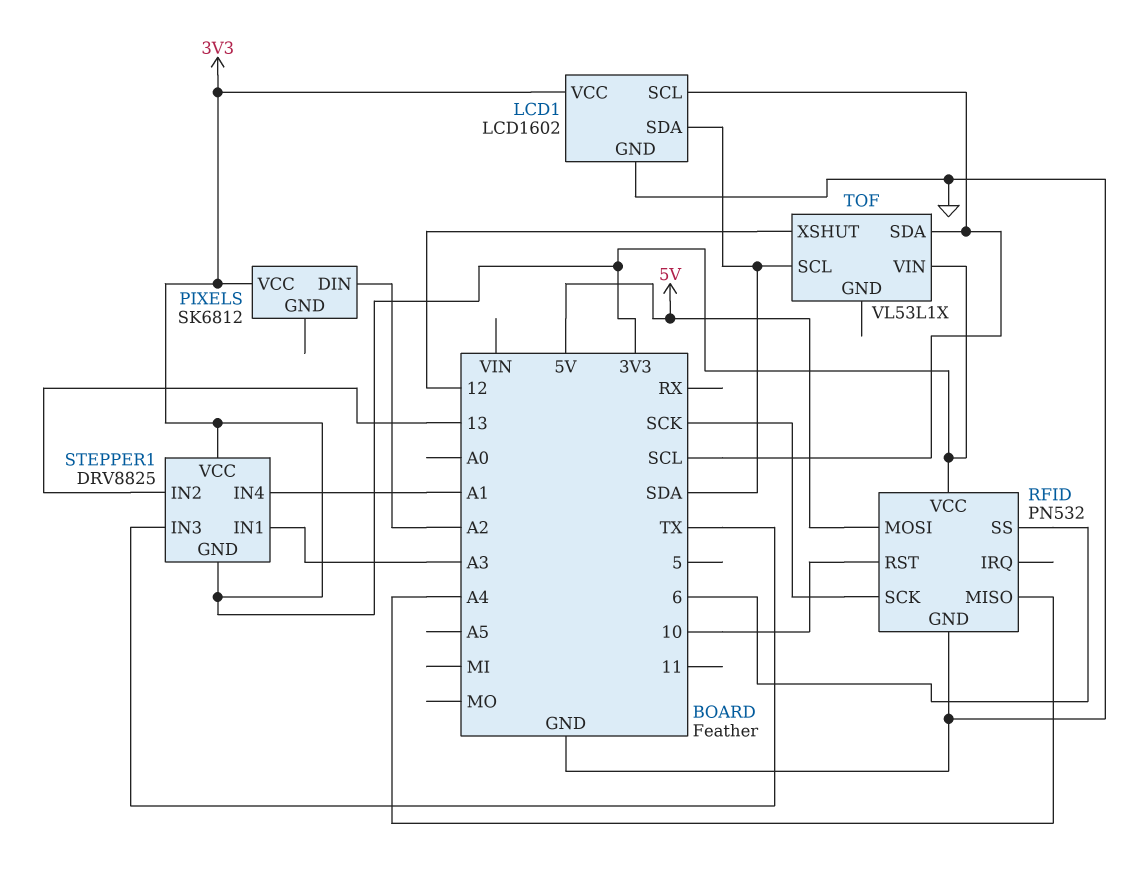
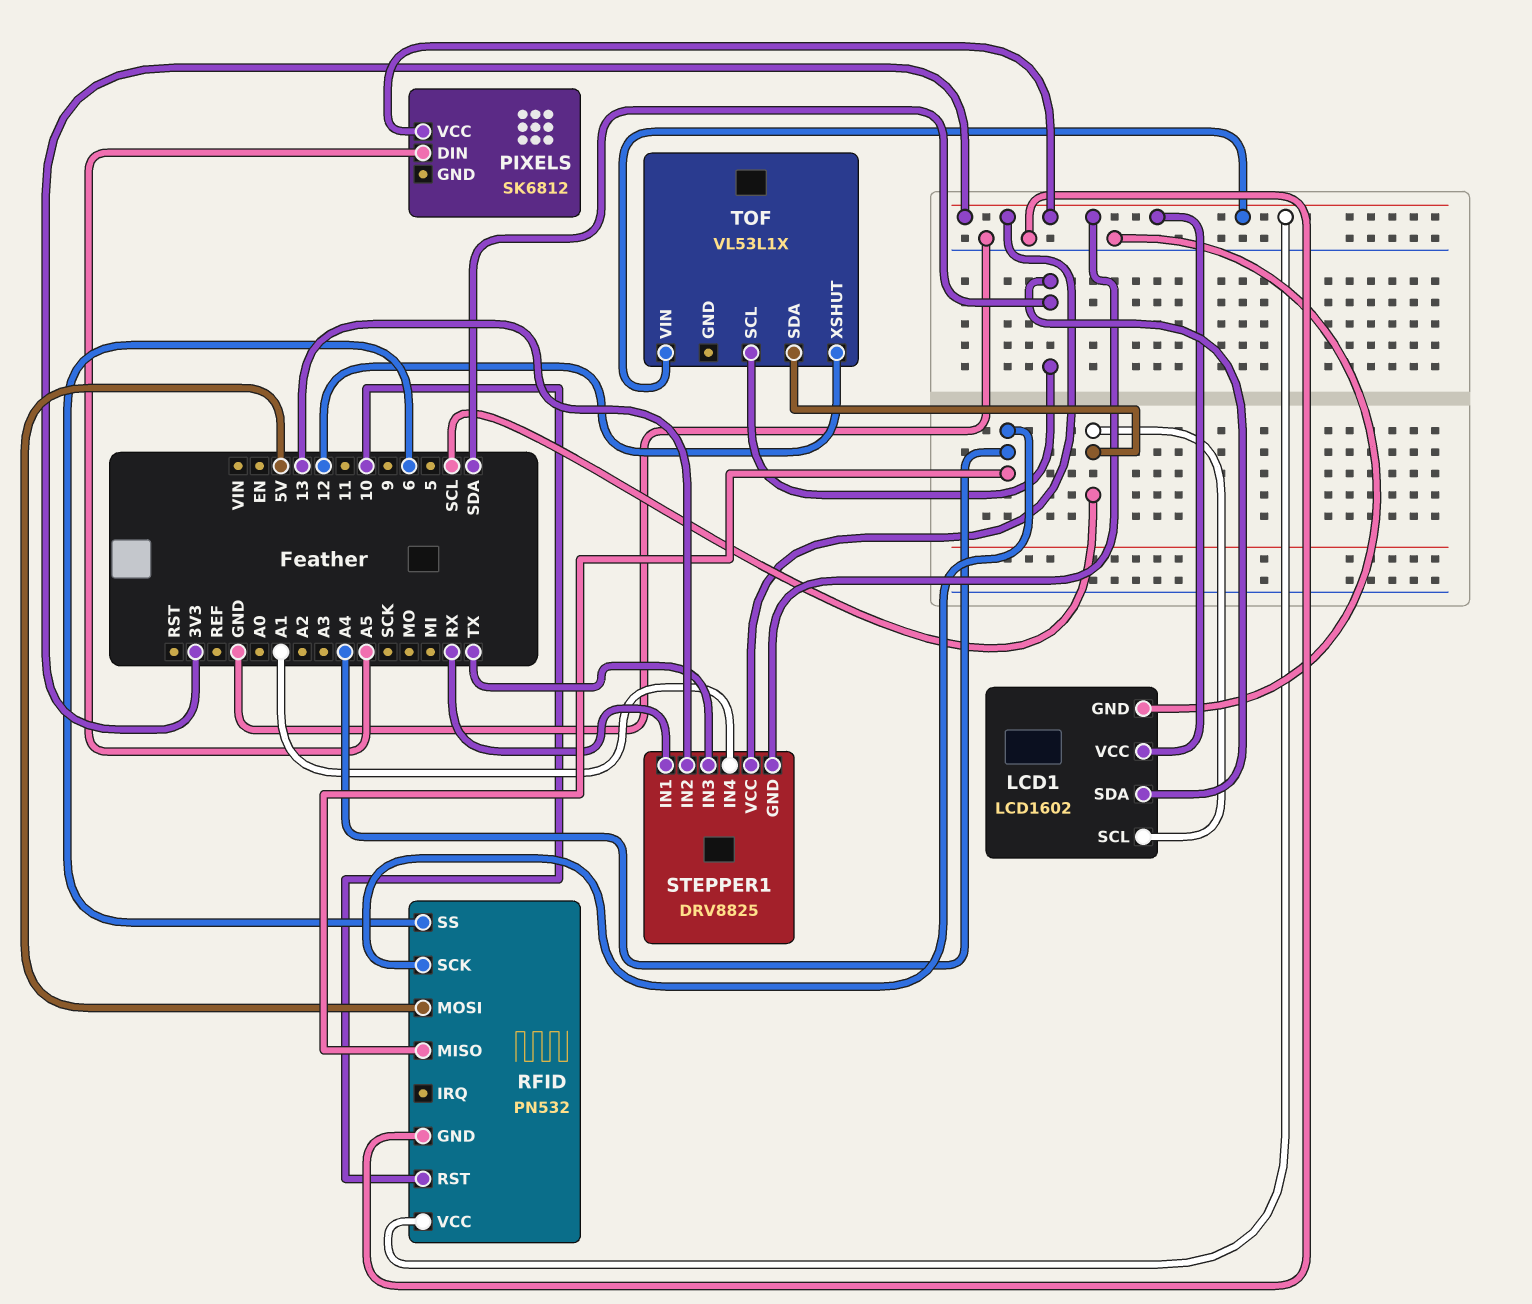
PIXELS pin DIN: A2 -> A5
RFID pin SCK: SCK -> A4
STEPPER1 pin IN1: A3 -> RX

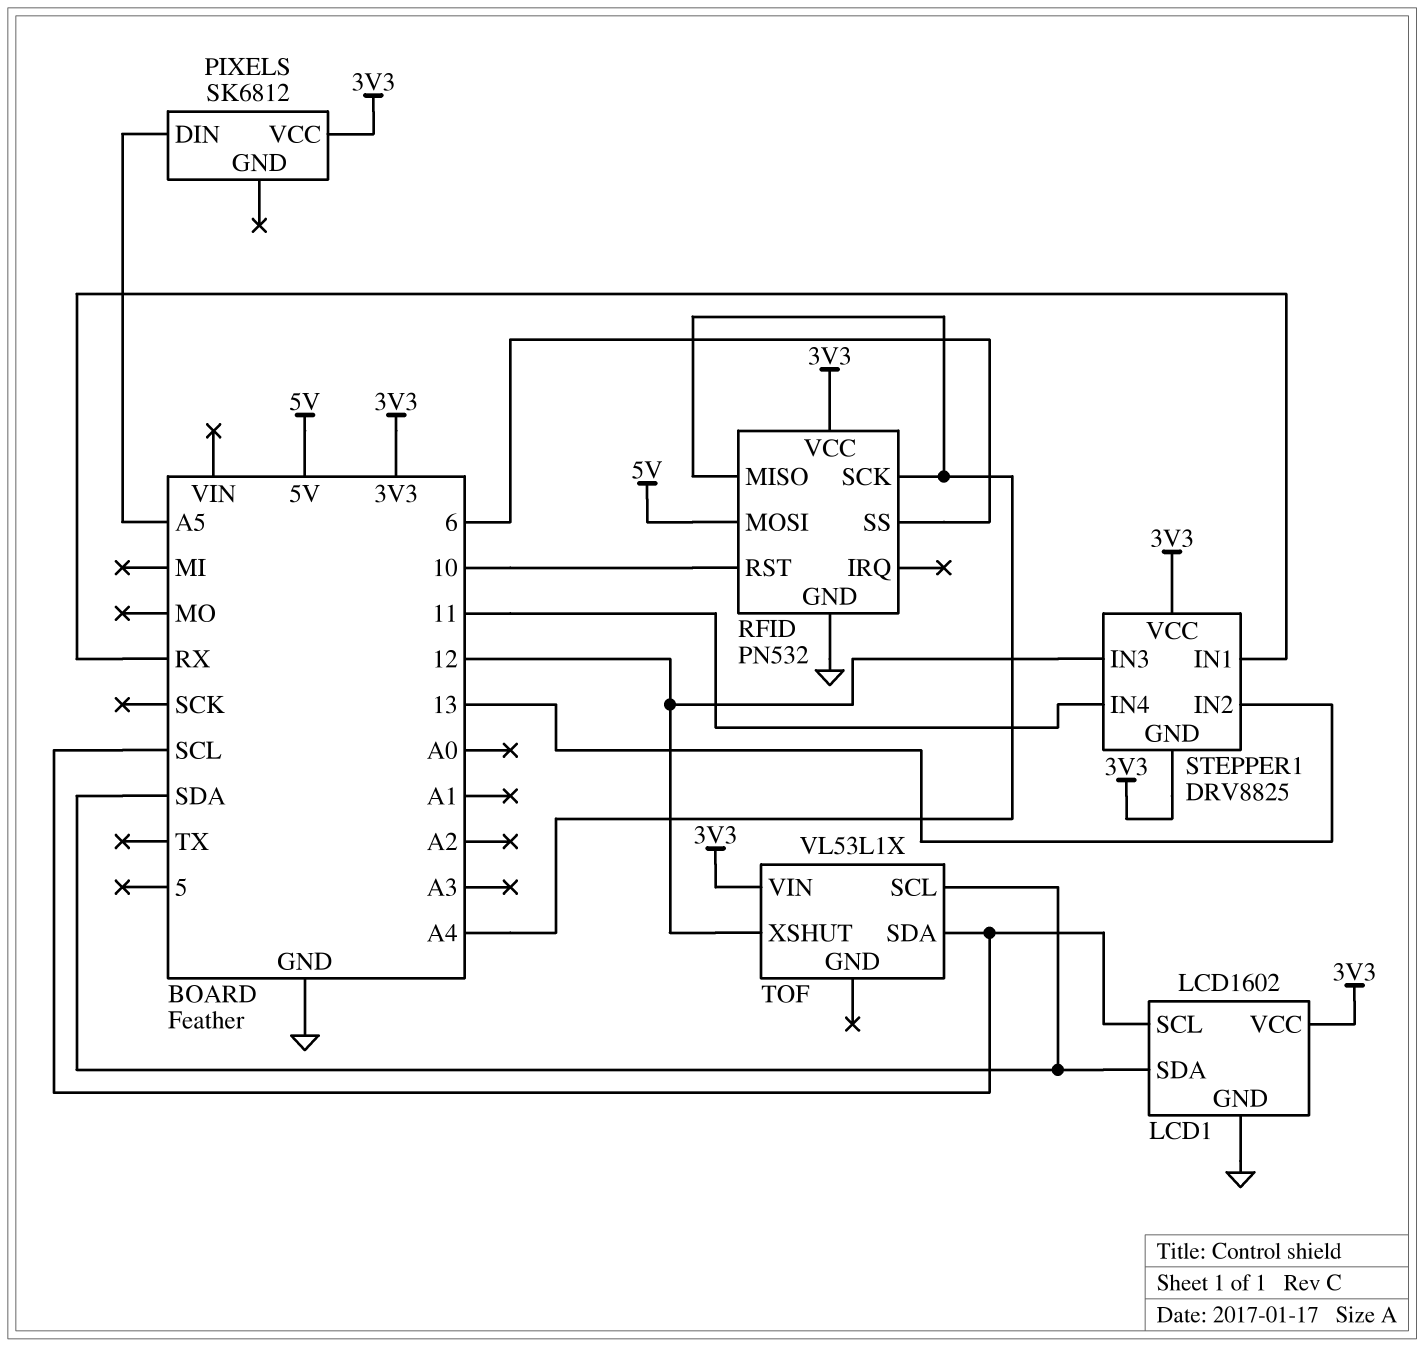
STEPPER1 pin IN3: TX -> 12
STEPPER1 pin IN4: A1 -> 11

